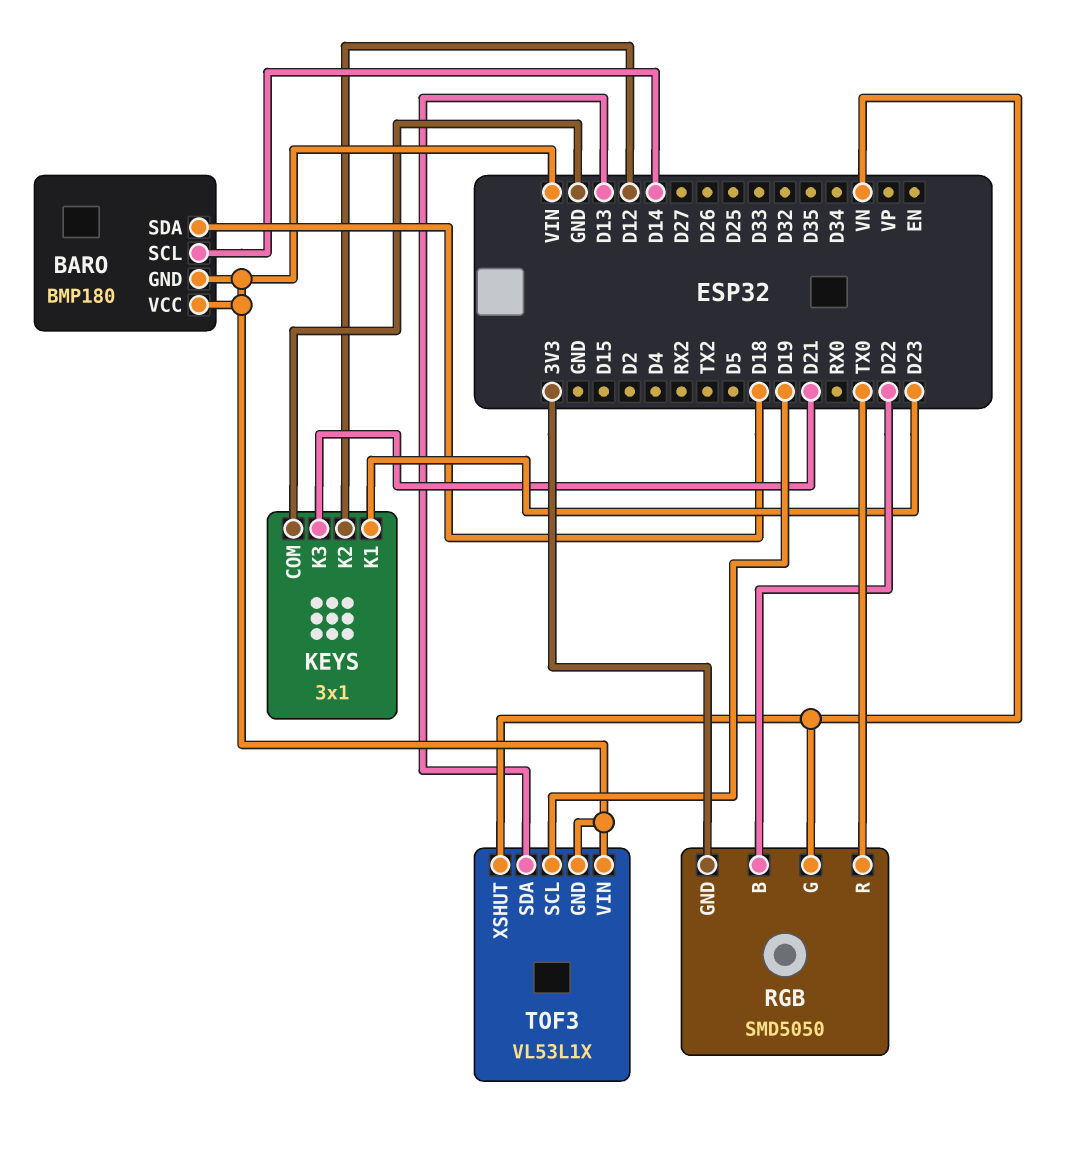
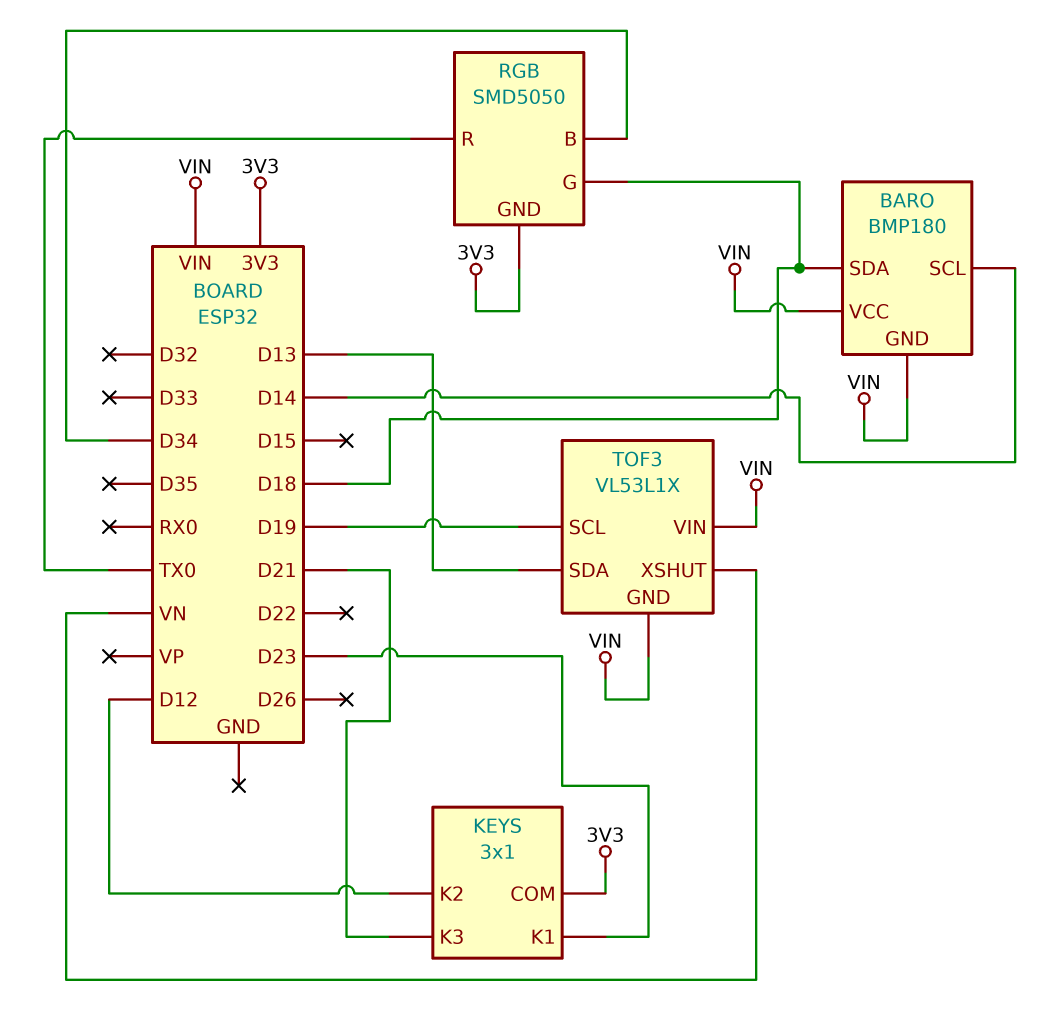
KEYS pin COM: GND -> 3V3
RGB pin B: D22 -> D34
RGB pin G: VN -> D18

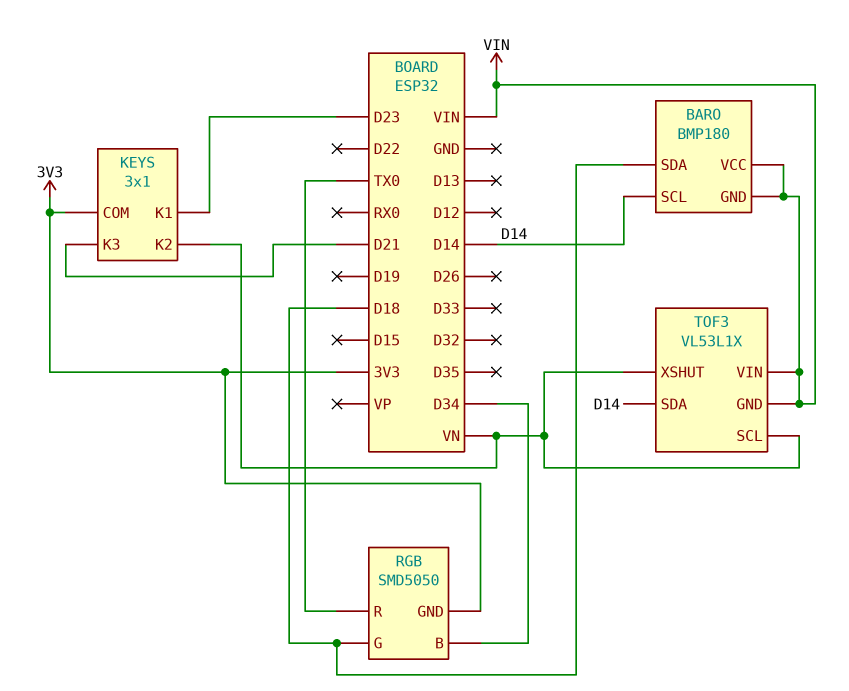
KEYS pin K2: D12 -> VN
TOF3 pin SCL: D19 -> VN
TOF3 pin SDA: D13 -> D14

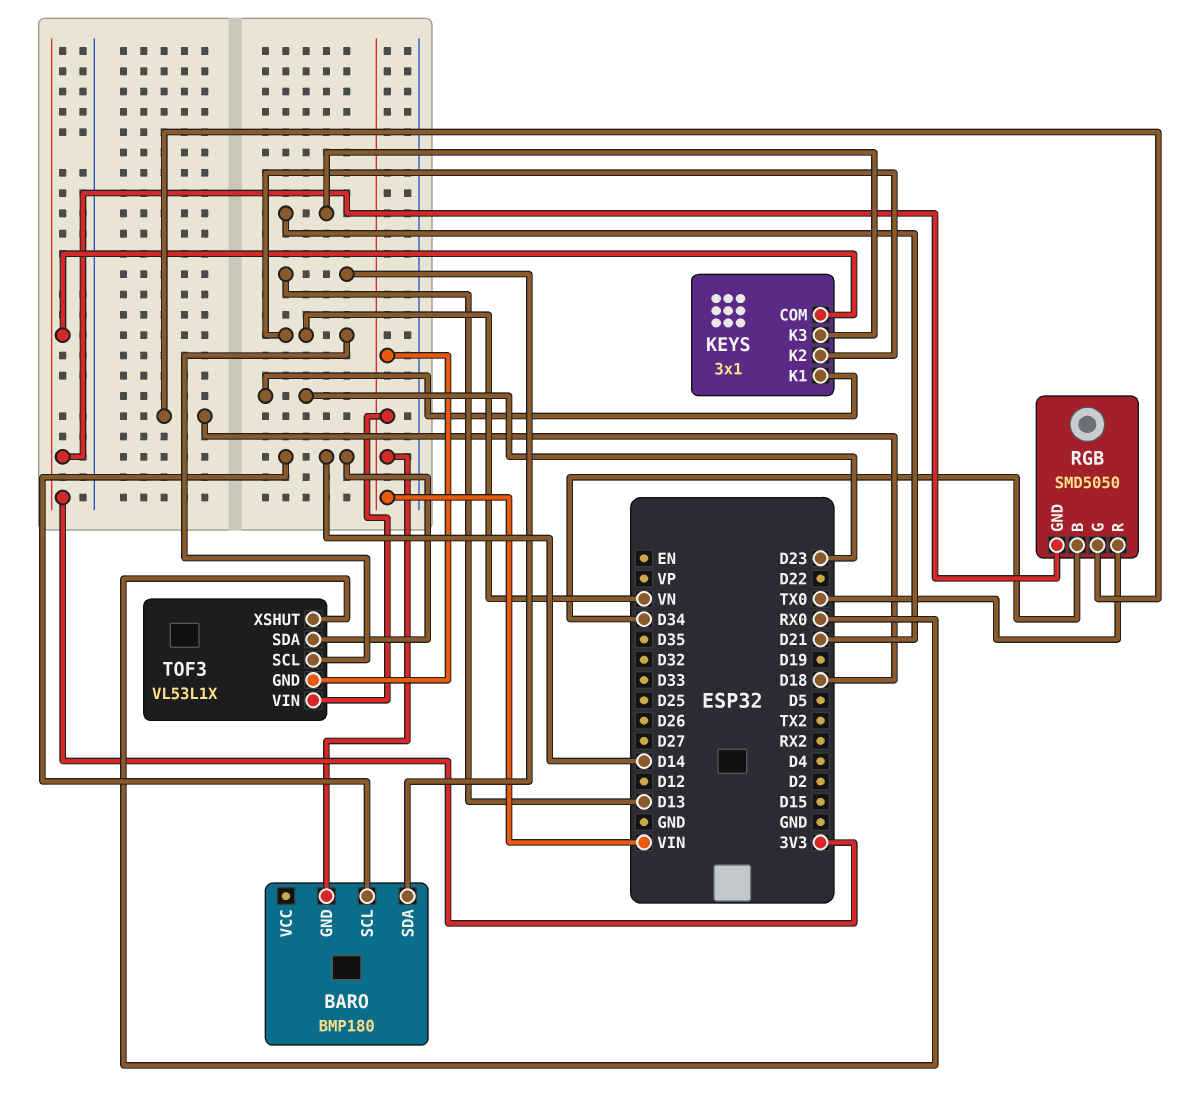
BARO pin SDA: D18 -> D13
BARO pin VCC: VIN -> none
TOF3 pin XSHUT: VN -> RX0

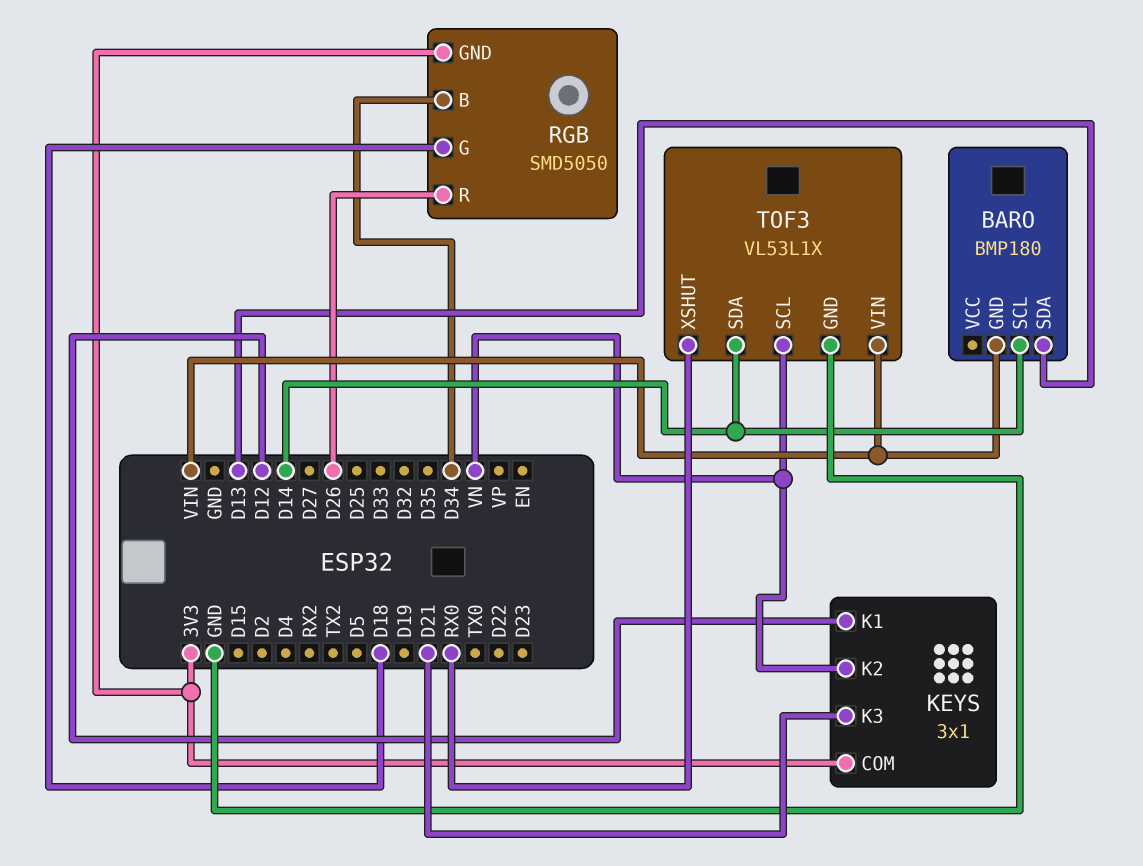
KEYS pin K1: D23 -> D12
RGB pin R: TX0 -> D26
TOF3 pin GND: VIN -> GND

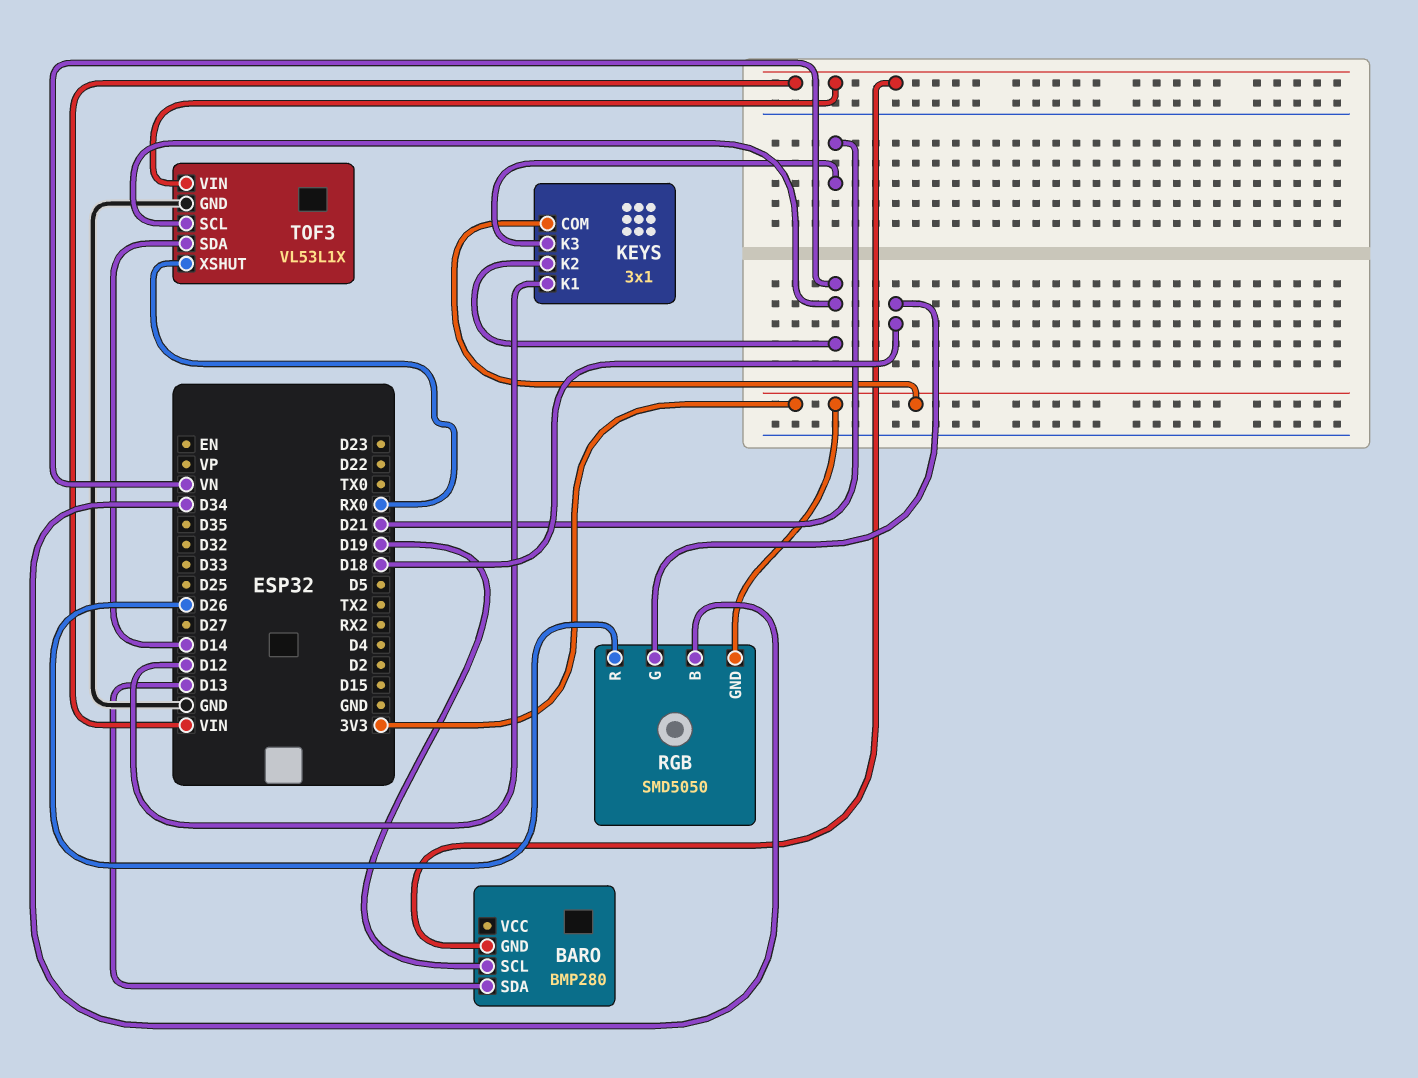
BARO: BMP180 -> BMP280
BARO pin SCL: D14 -> D19

